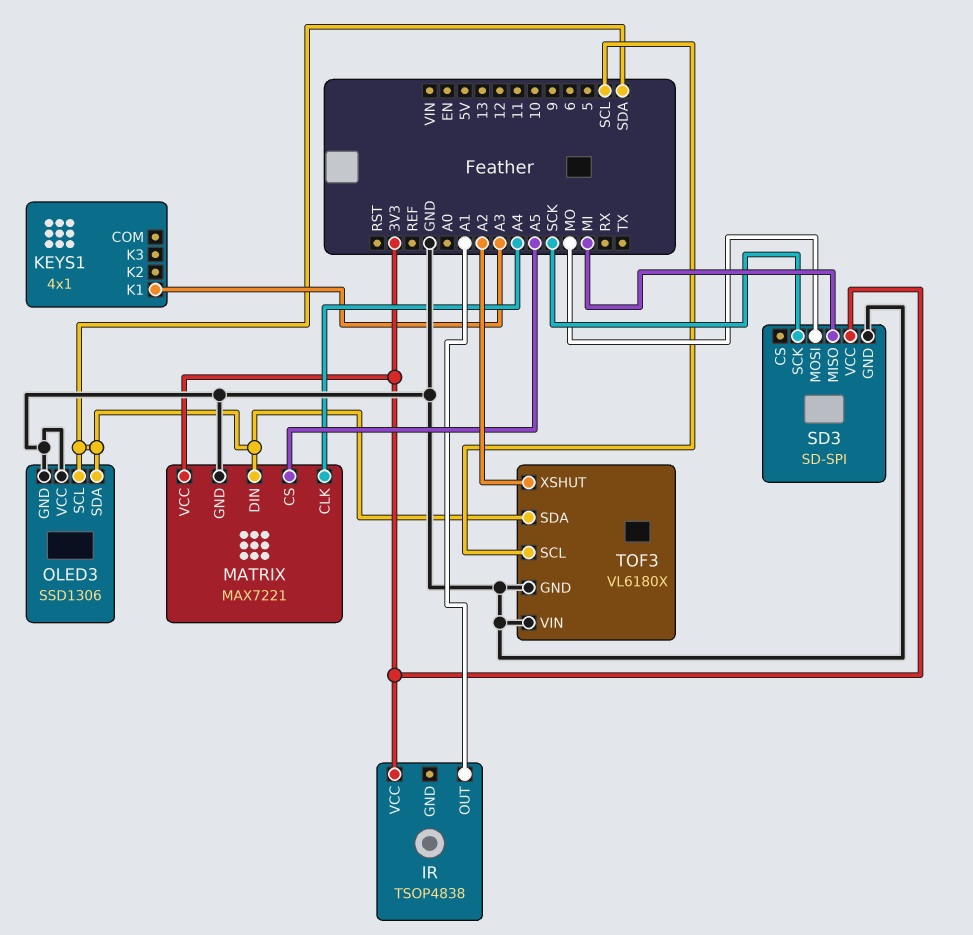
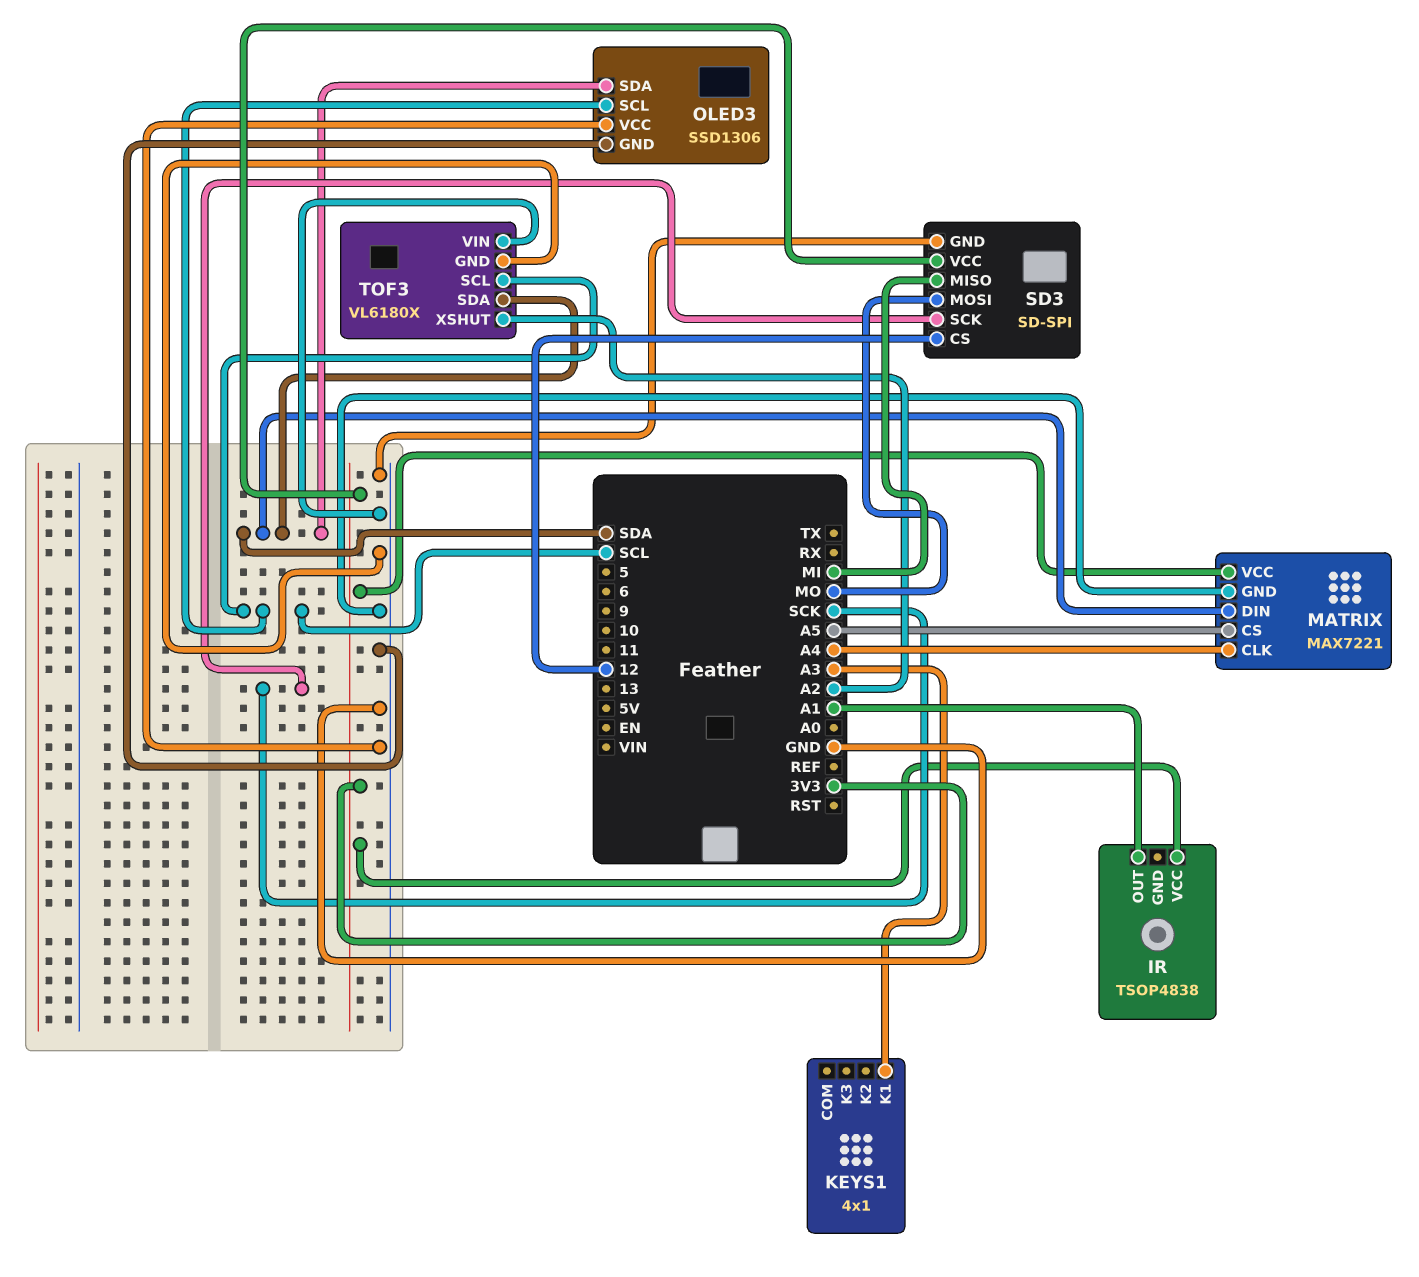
OLED3 pin SCL: SDA -> SCL
SD3 pin CS: none -> 12

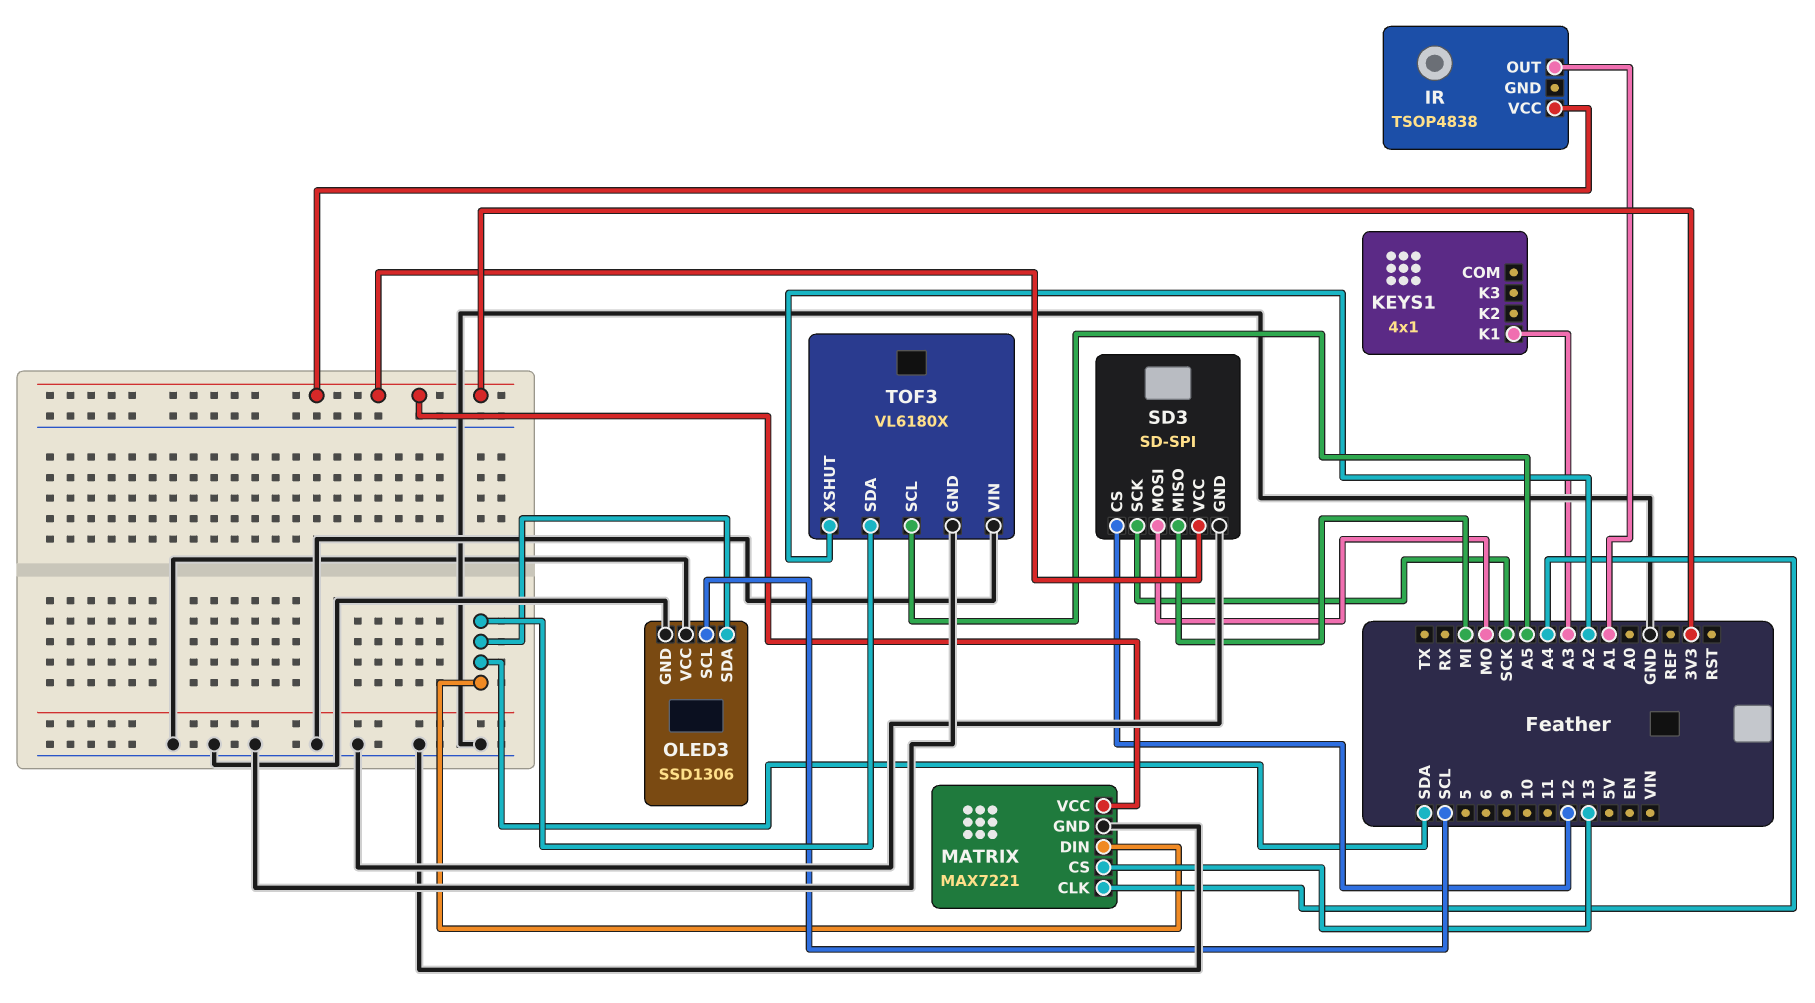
MATRIX pin CS: A5 -> 13
TOF3 pin SCL: SCL -> A5

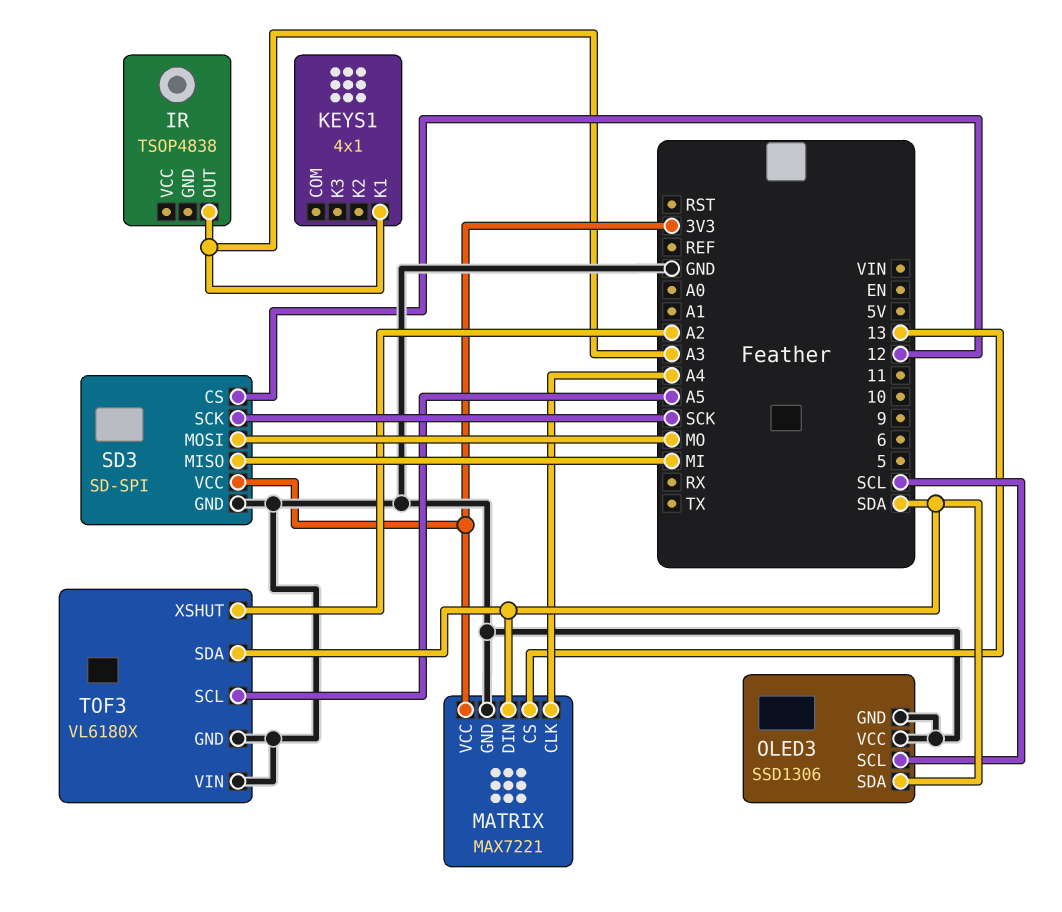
IR pin OUT: A1 -> A3
IR pin VCC: 3V3 -> none

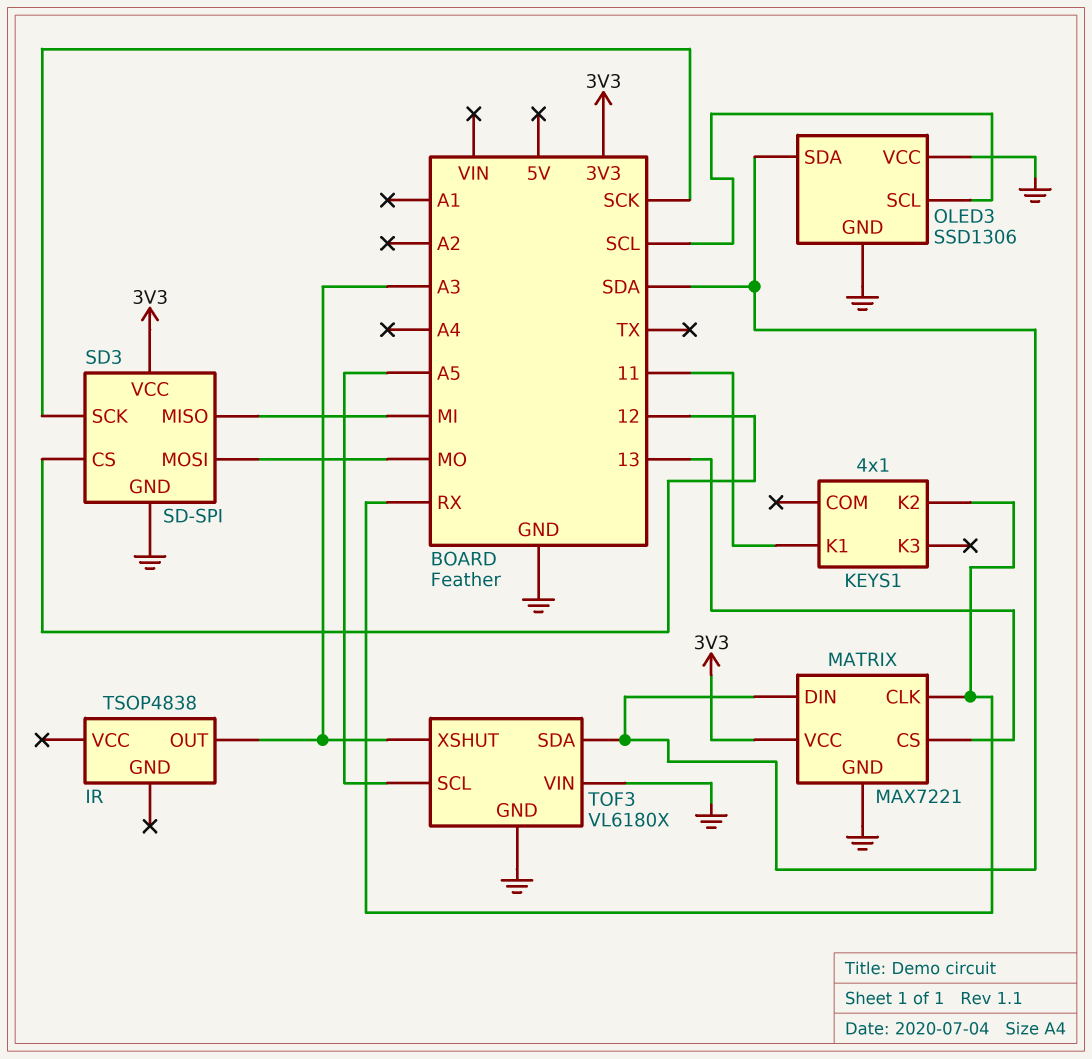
KEYS1 pin K1: A3 -> 11
KEYS1 pin K2: none -> RX
MATRIX pin CLK: A4 -> RX
TOF3 pin XSHUT: A2 -> A3

